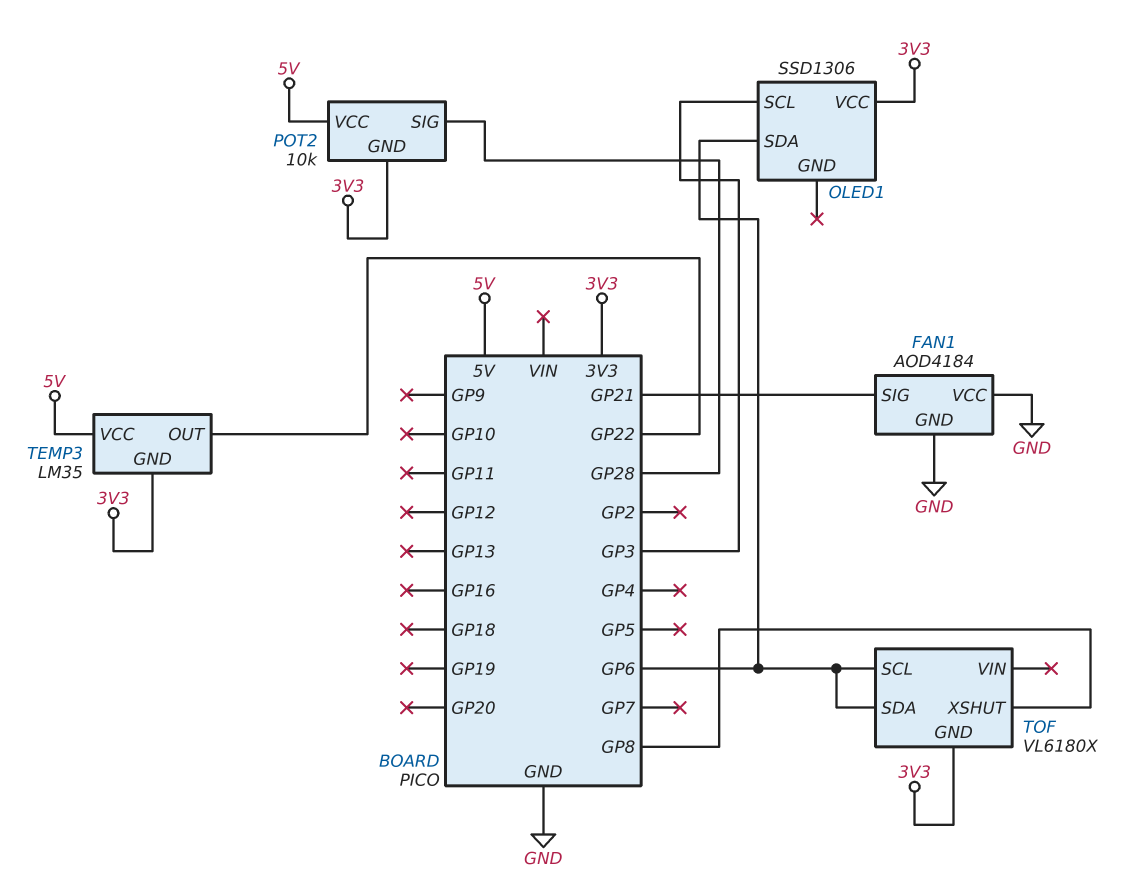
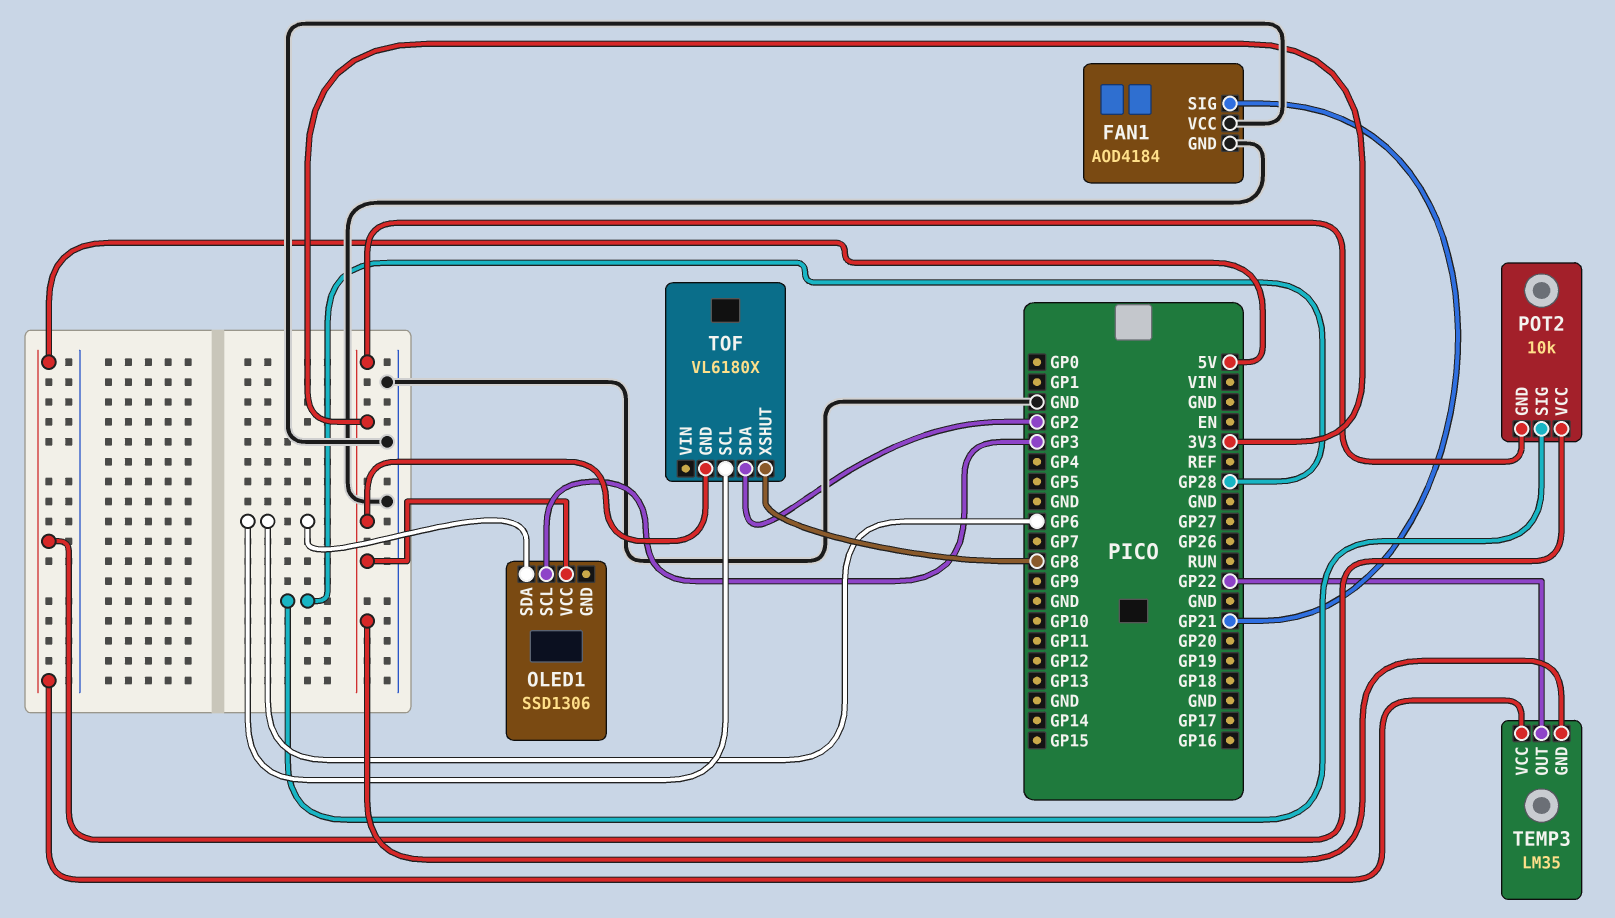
TOF pin SDA: GP6 -> GP2

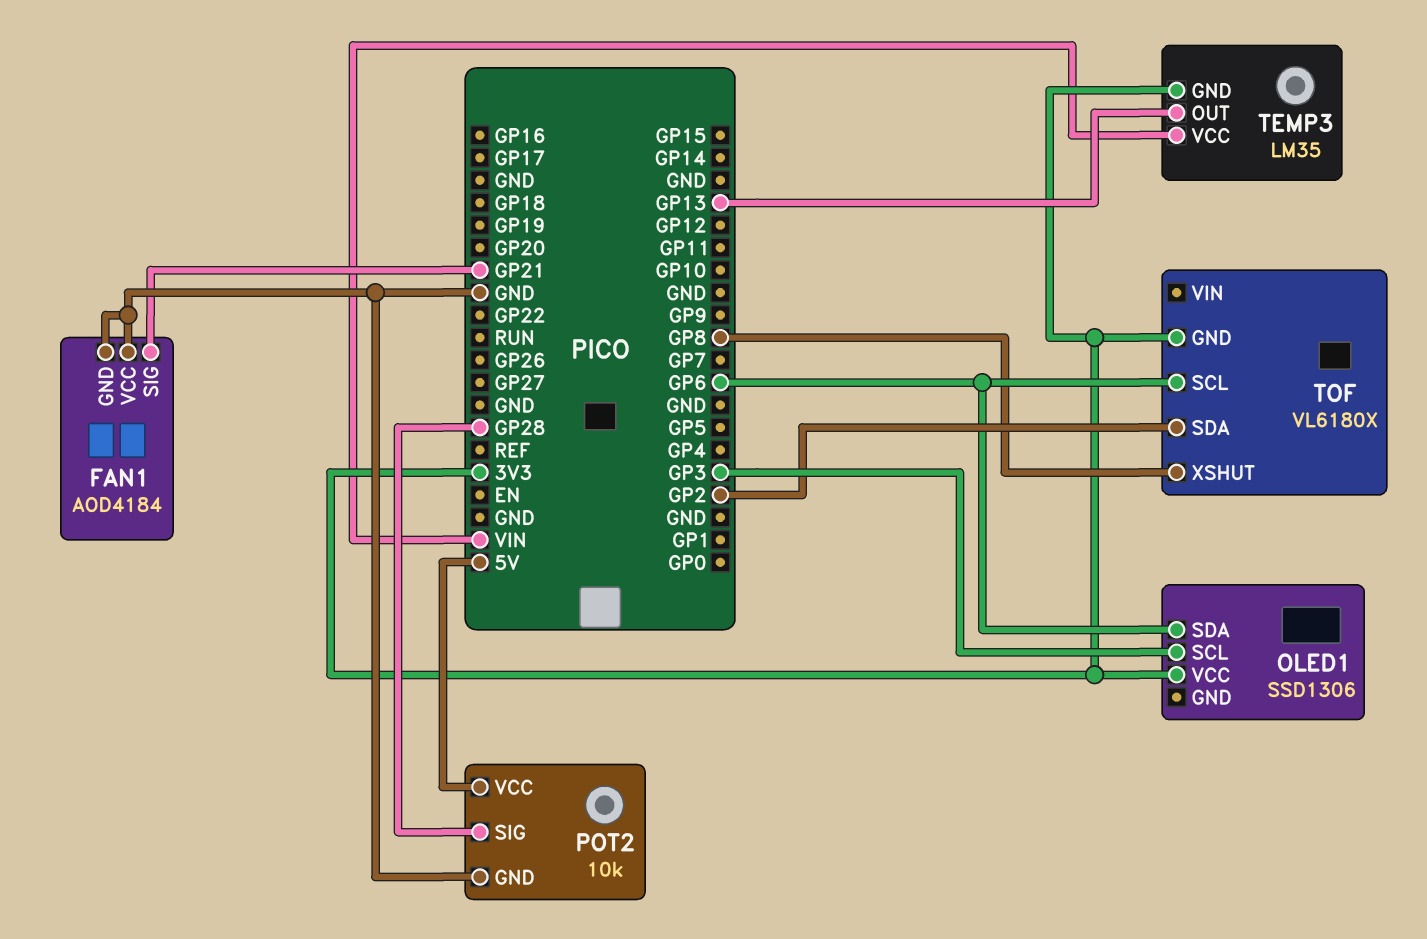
POT2 pin GND: 3V3 -> GND
TEMP3 pin OUT: GP22 -> GP13
TEMP3 pin VCC: 5V -> VIN

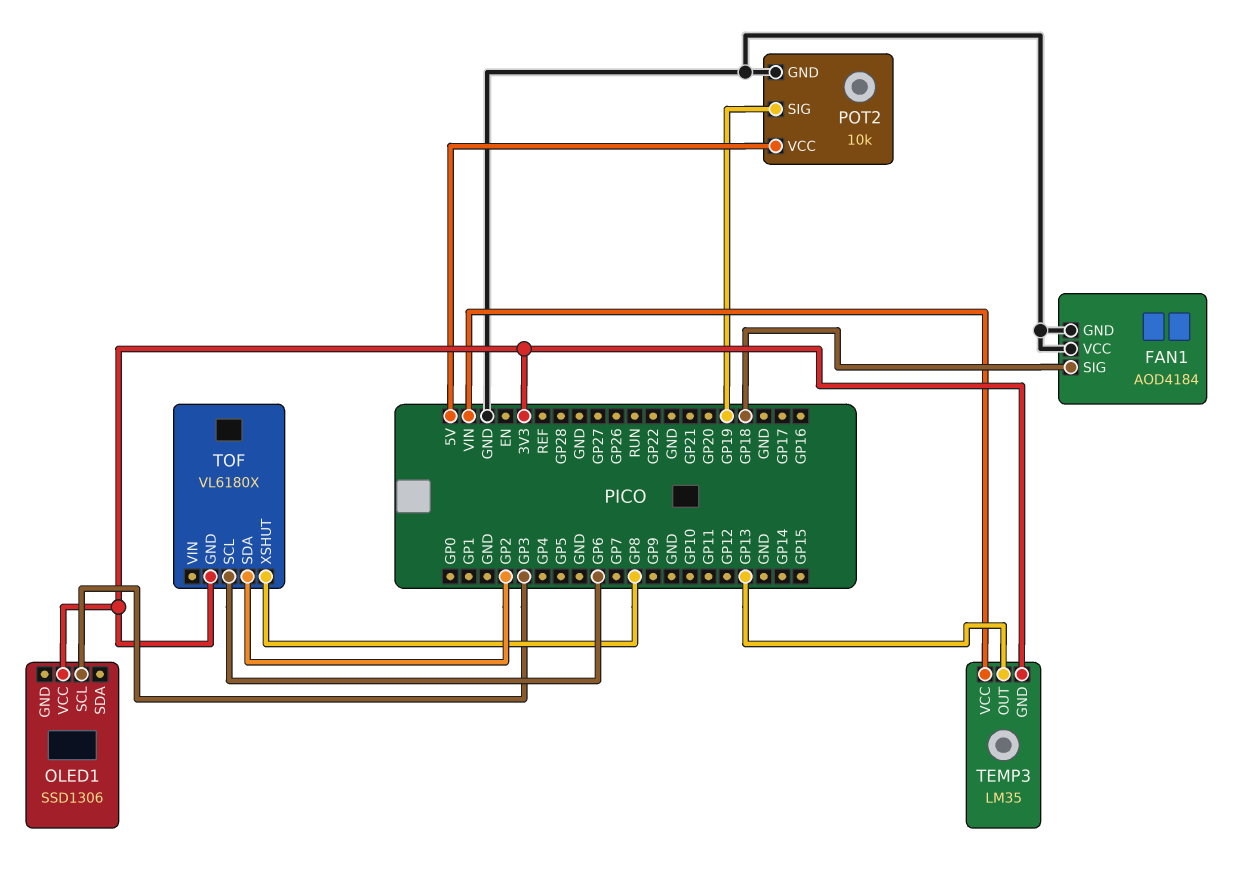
FAN1 pin SIG: GP21 -> GP18
OLED1 pin SDA: GP6 -> none
POT2 pin SIG: GP28 -> GP19

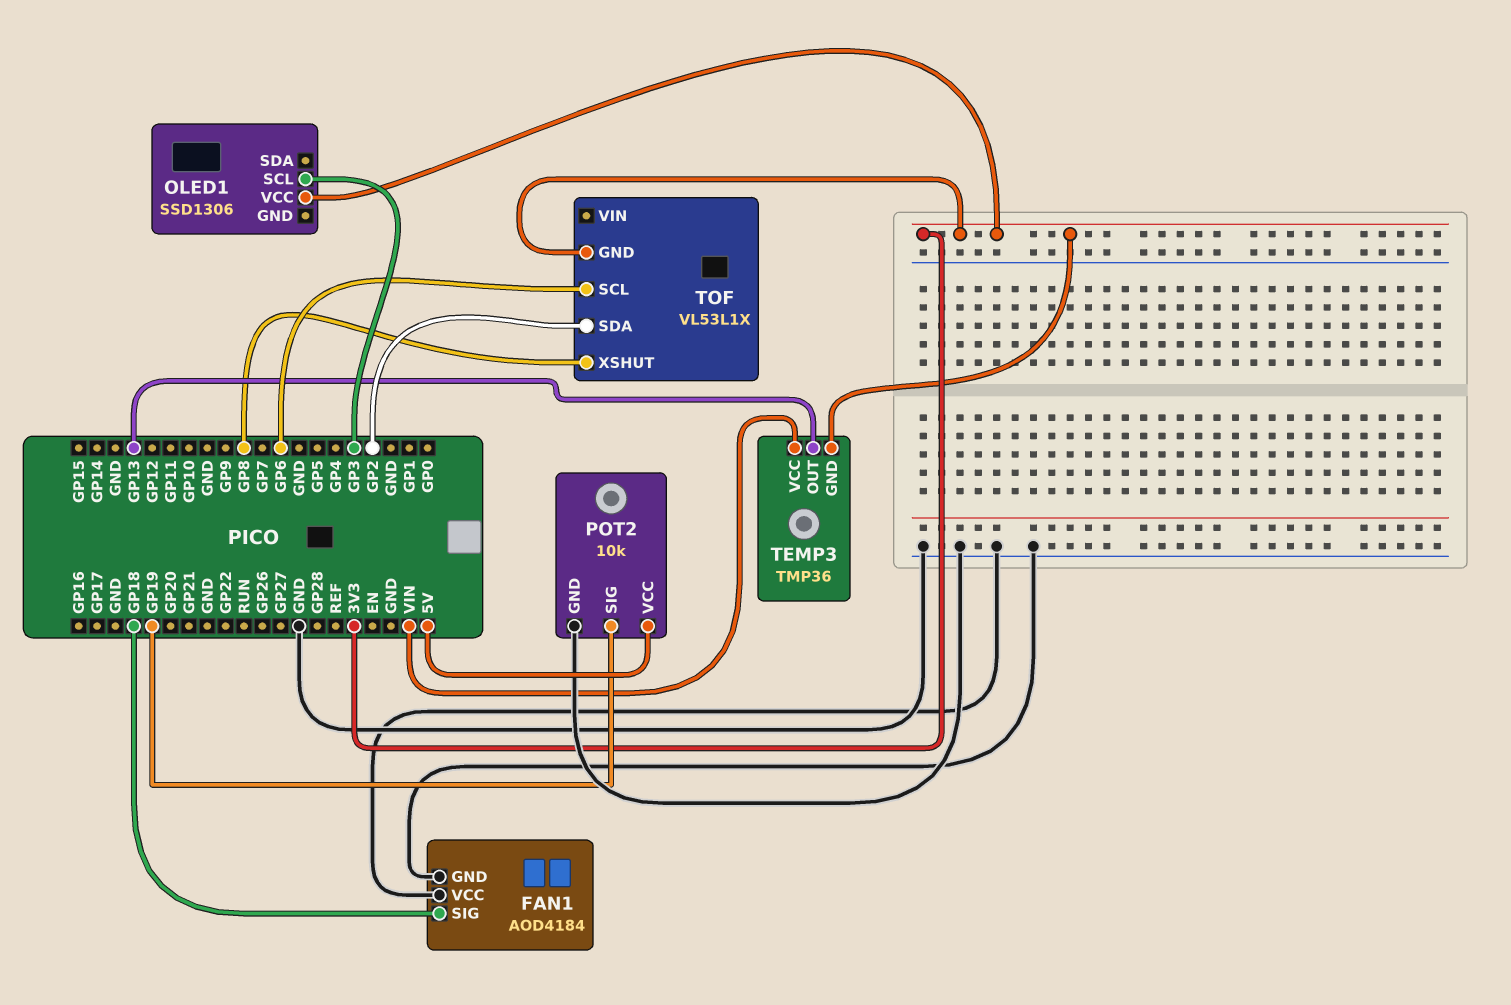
TEMP3: LM35 -> TMP36
TOF: VL6180X -> VL53L1X

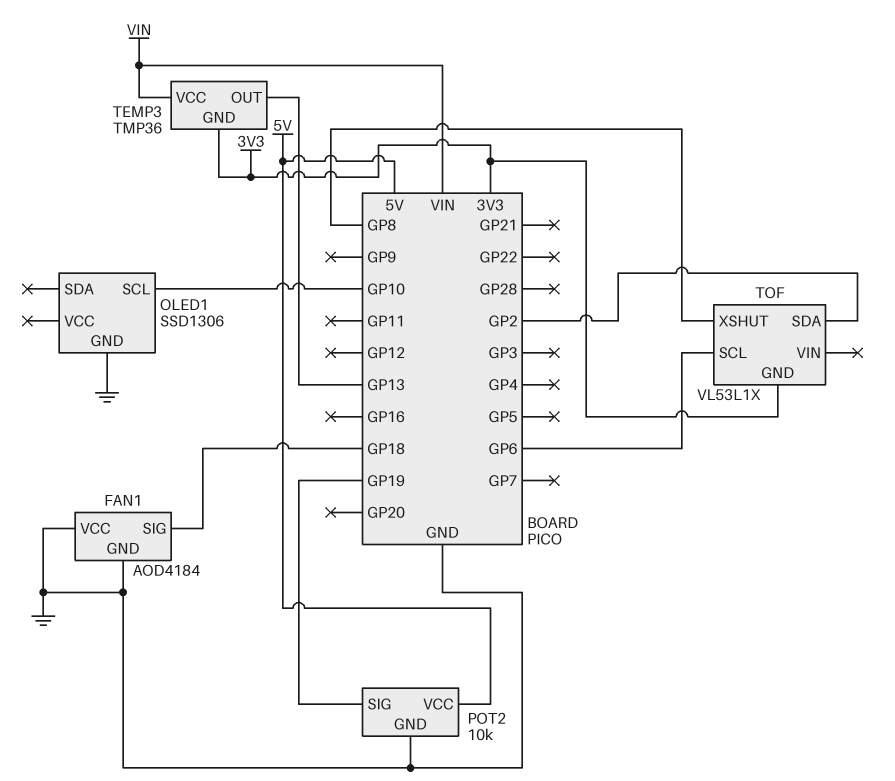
OLED1 pin GND: none -> GND
OLED1 pin SCL: GP3 -> GP10
OLED1 pin VCC: 3V3 -> none

